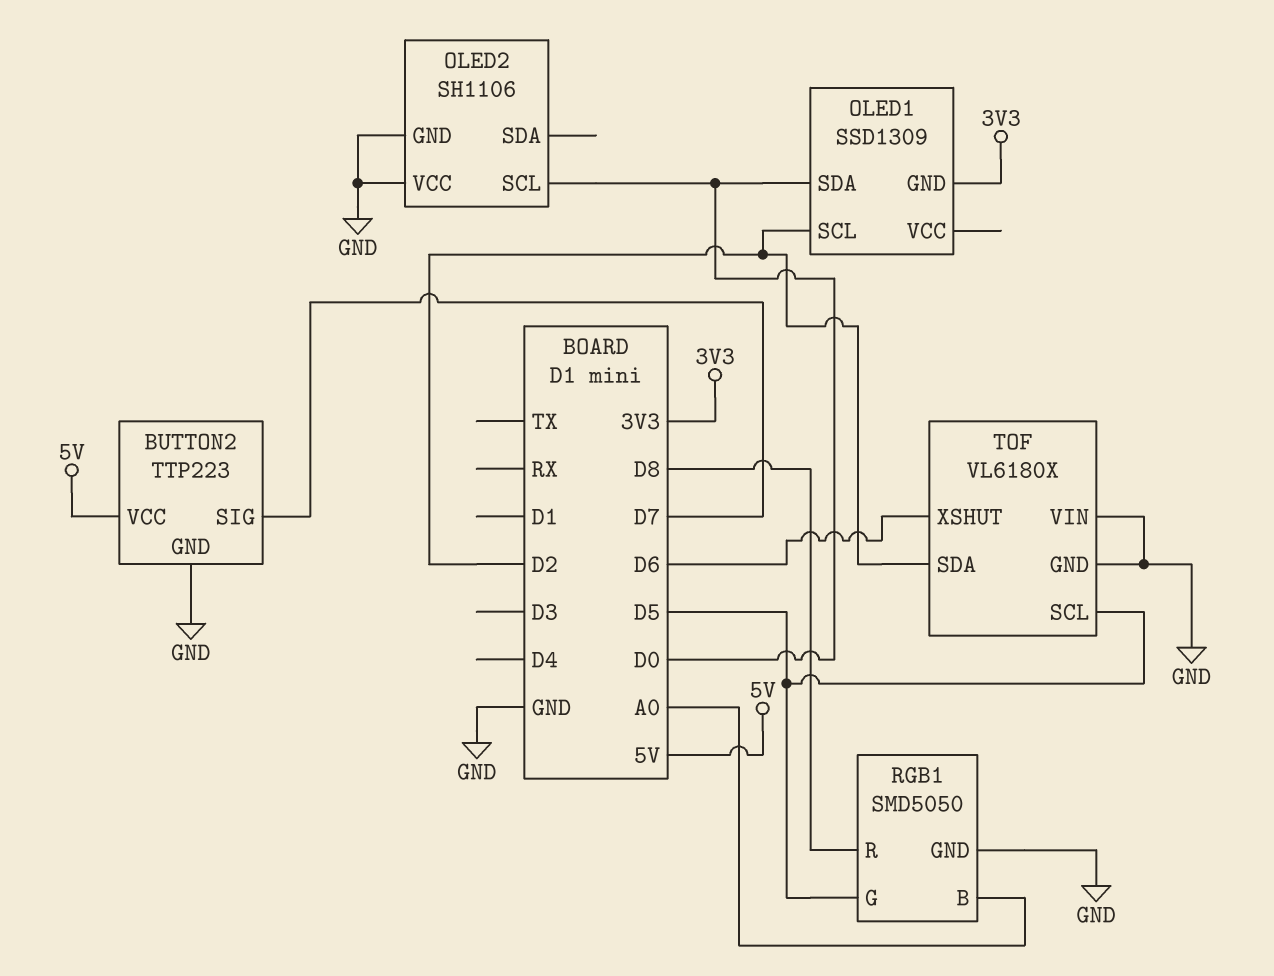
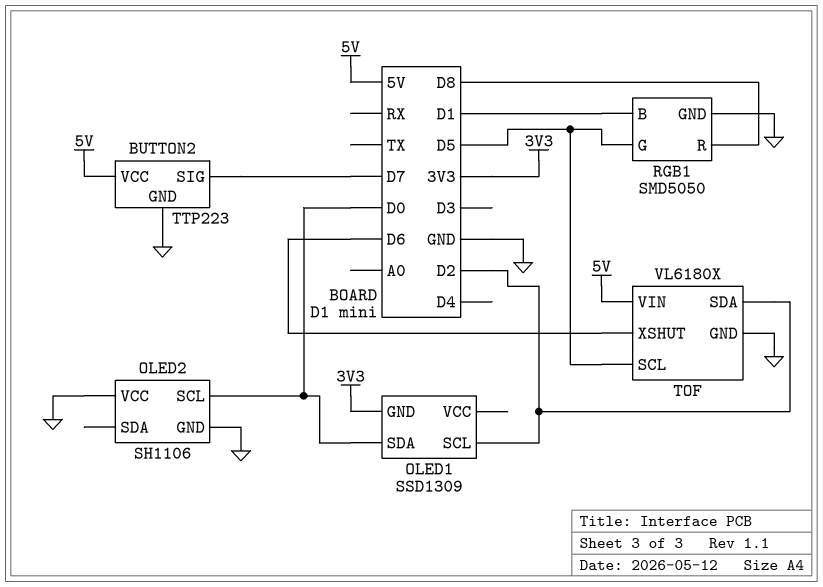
RGB1 pin B: A0 -> D1
TOF pin VIN: GND -> 5V

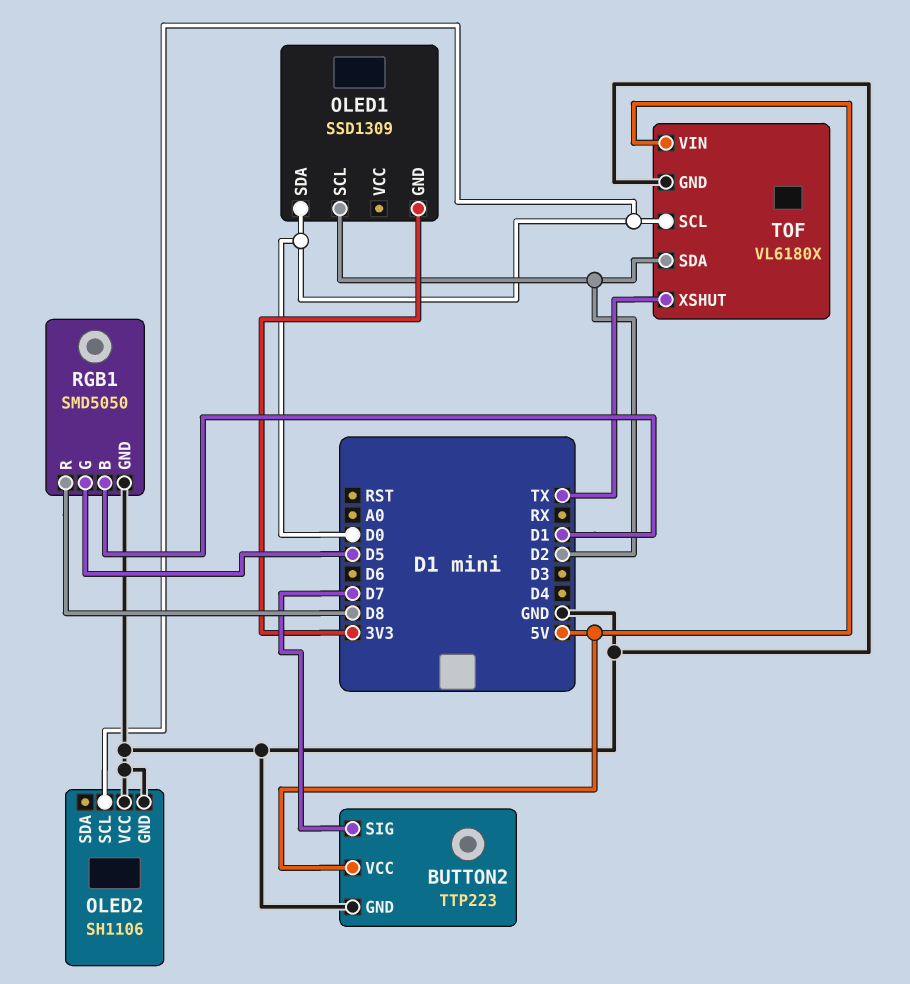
TOF pin SCL: D5 -> D0
TOF pin XSHUT: D6 -> TX

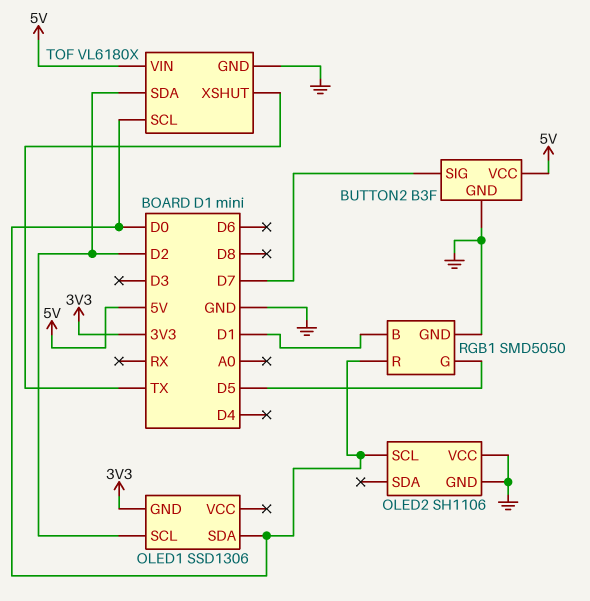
BUTTON2: TTP223 -> B3F
OLED1: SSD1309 -> SSD1306
RGB1 pin R: D8 -> D0

